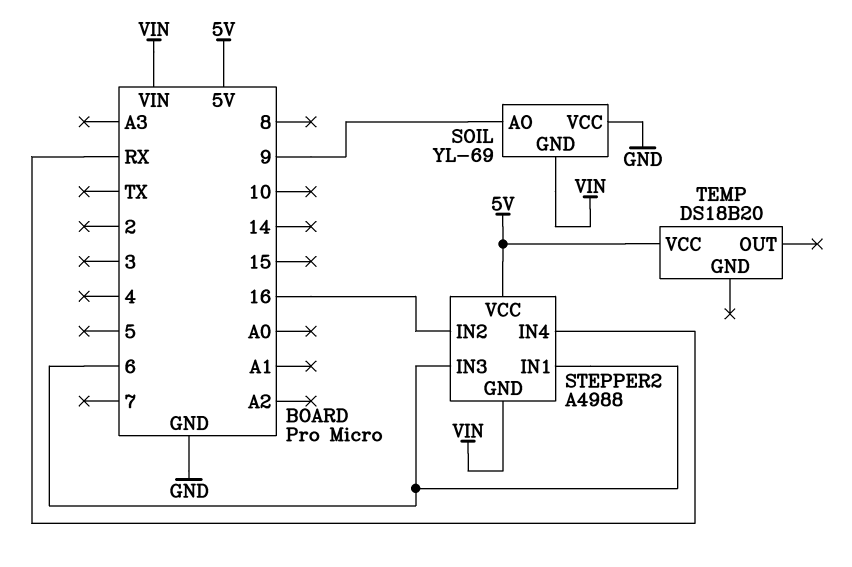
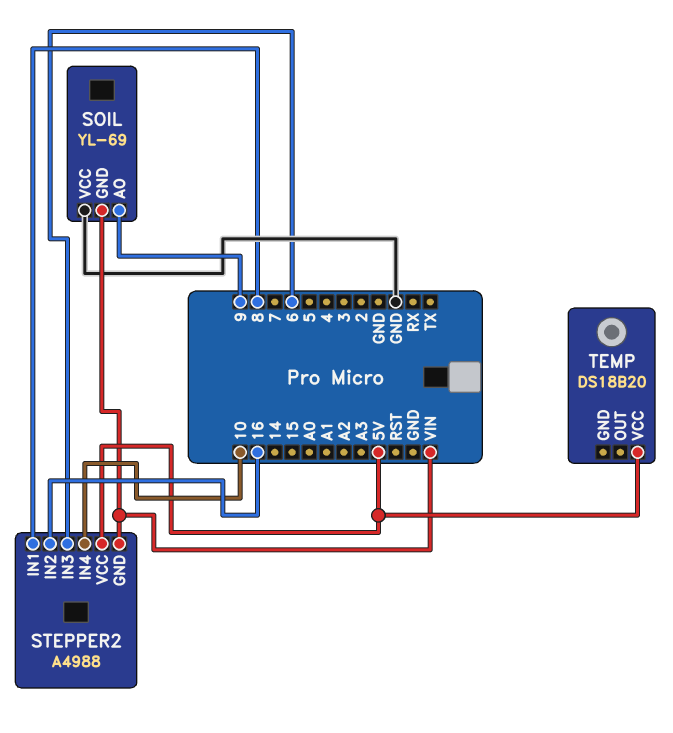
STEPPER2 pin IN1: 6 -> 8
STEPPER2 pin IN4: RX -> 10

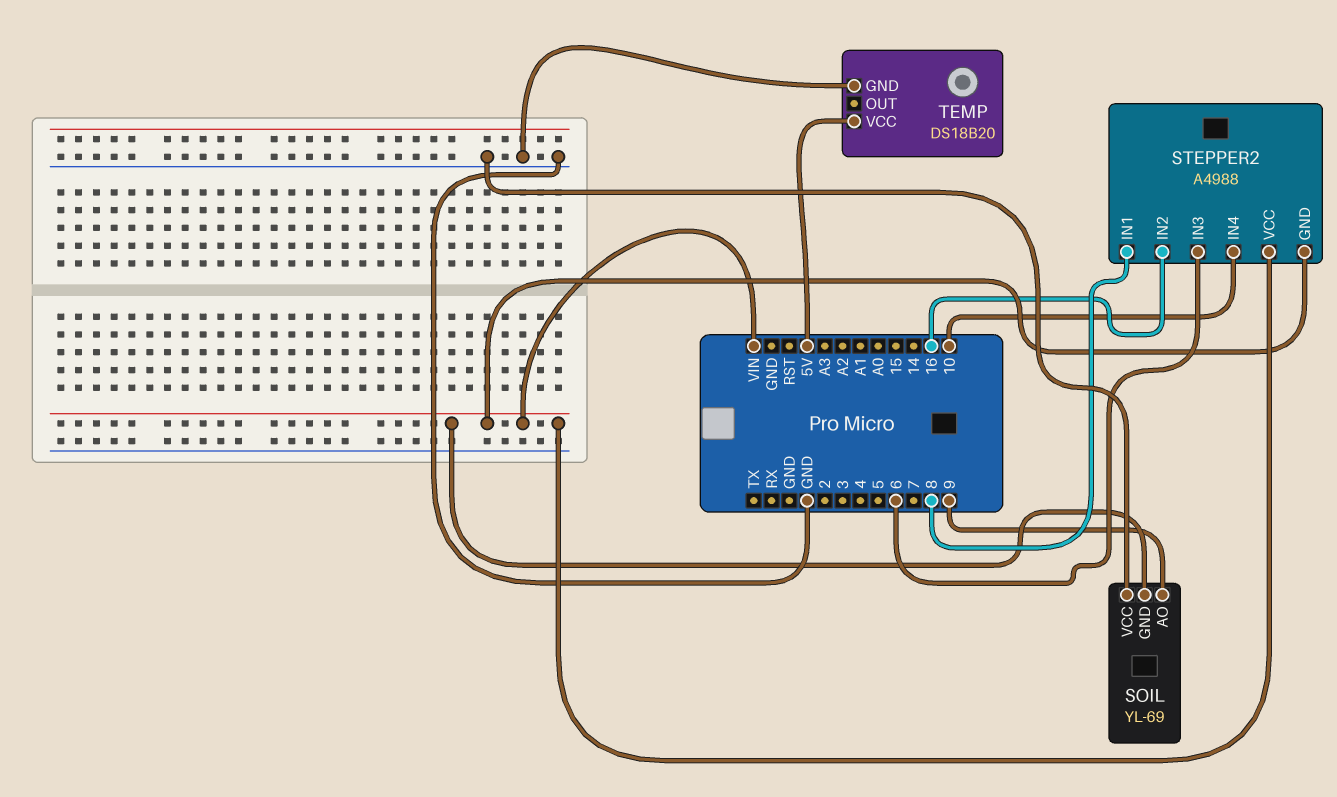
STEPPER2 pin VCC: 5V -> VIN
TEMP pin GND: none -> GND

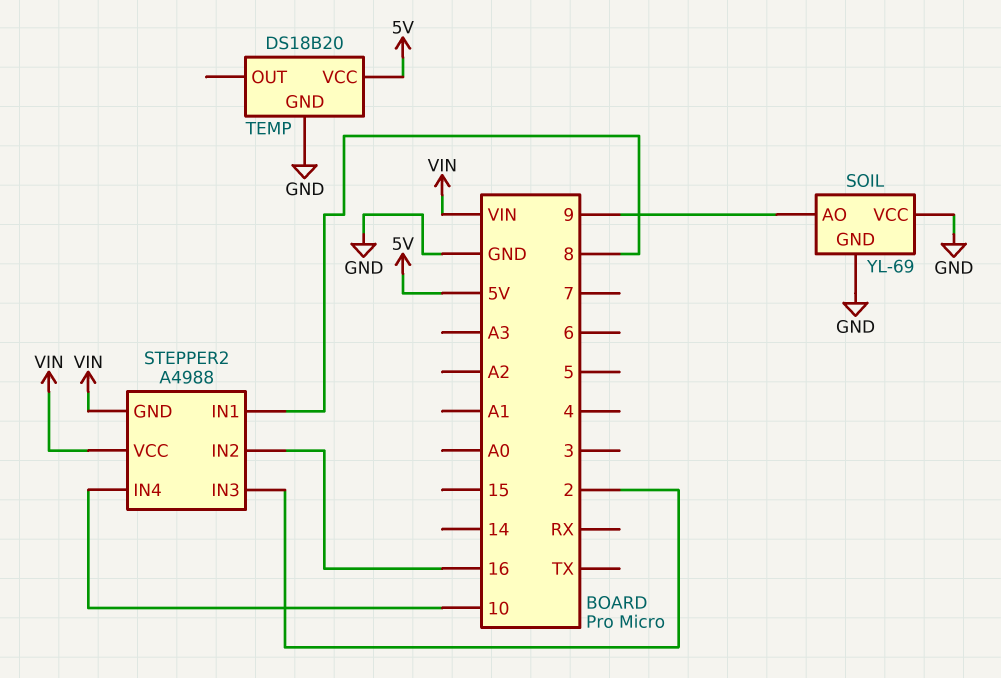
SOIL pin GND: VIN -> GND
STEPPER2 pin IN3: 6 -> 2

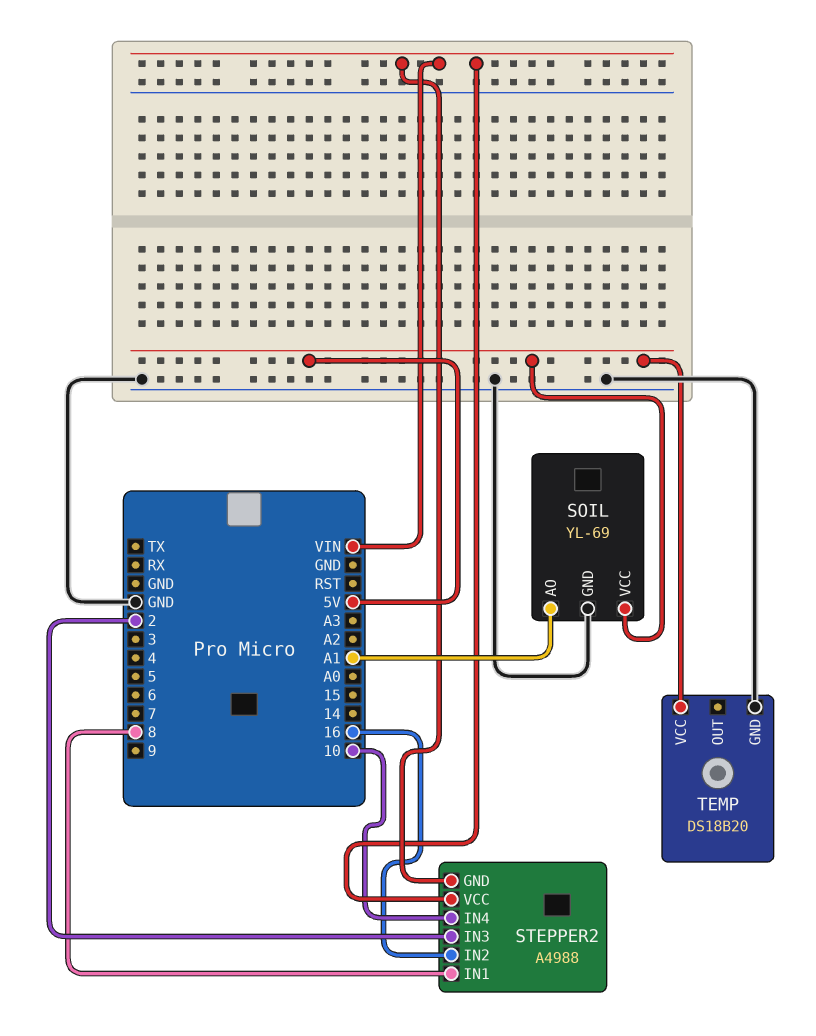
SOIL pin AO: 9 -> A1
SOIL pin VCC: GND -> 5V

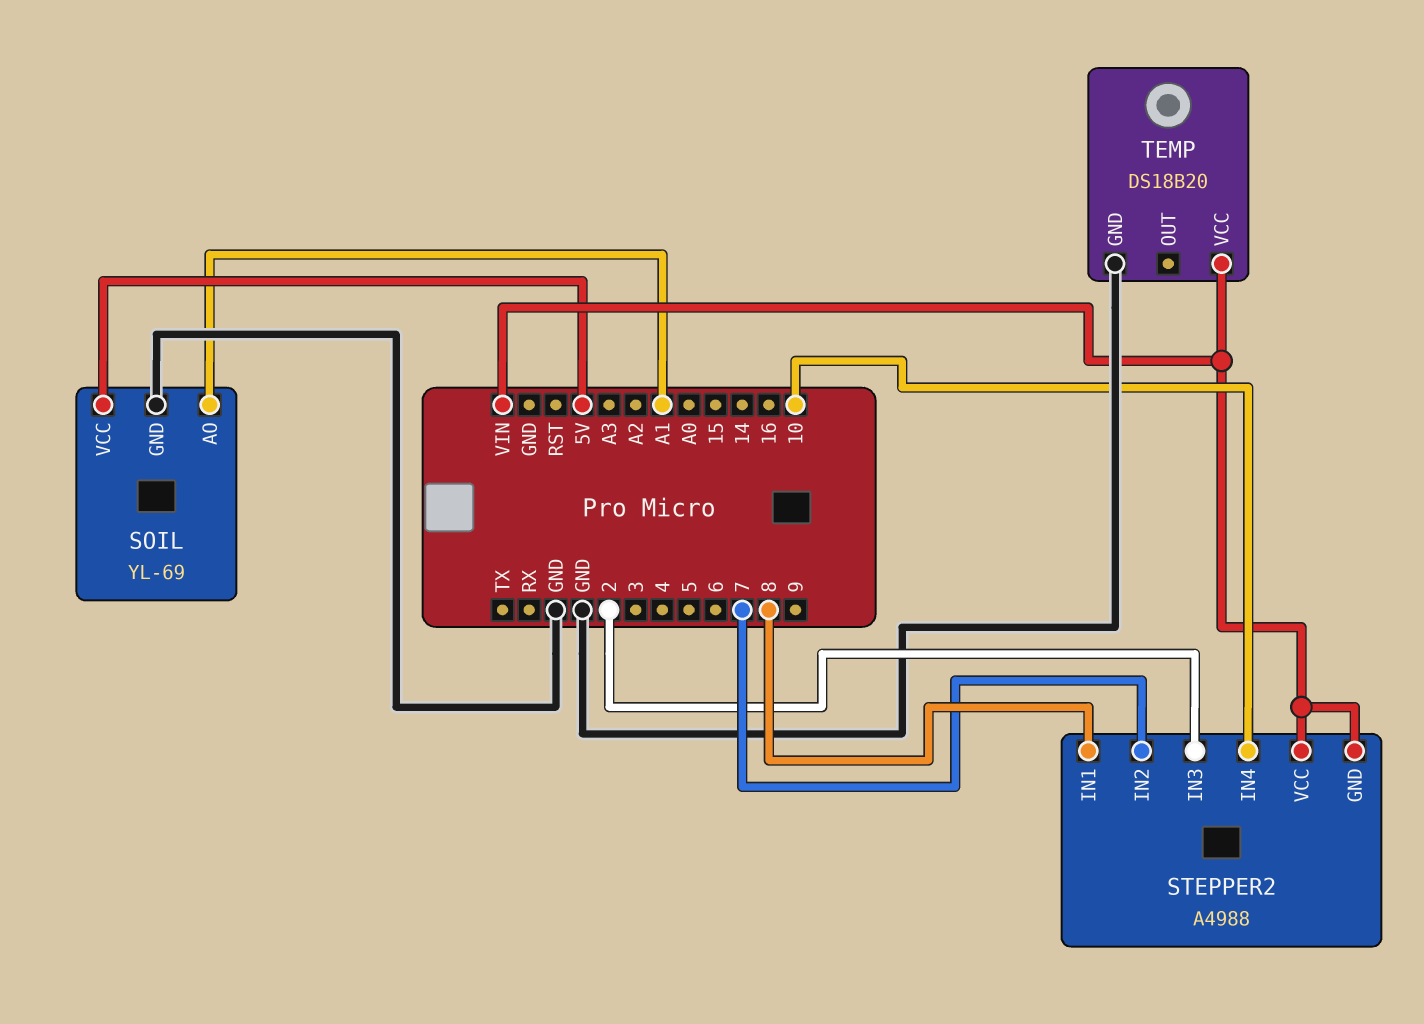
STEPPER2 pin IN2: 16 -> 7
TEMP pin VCC: 5V -> VIN

